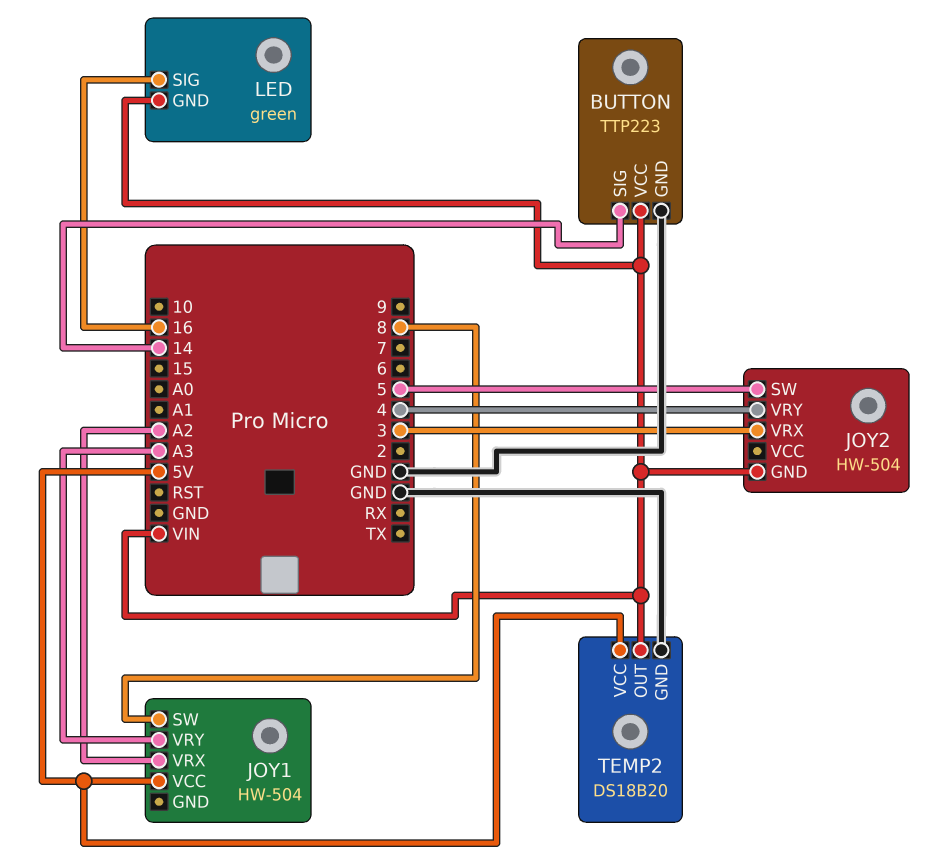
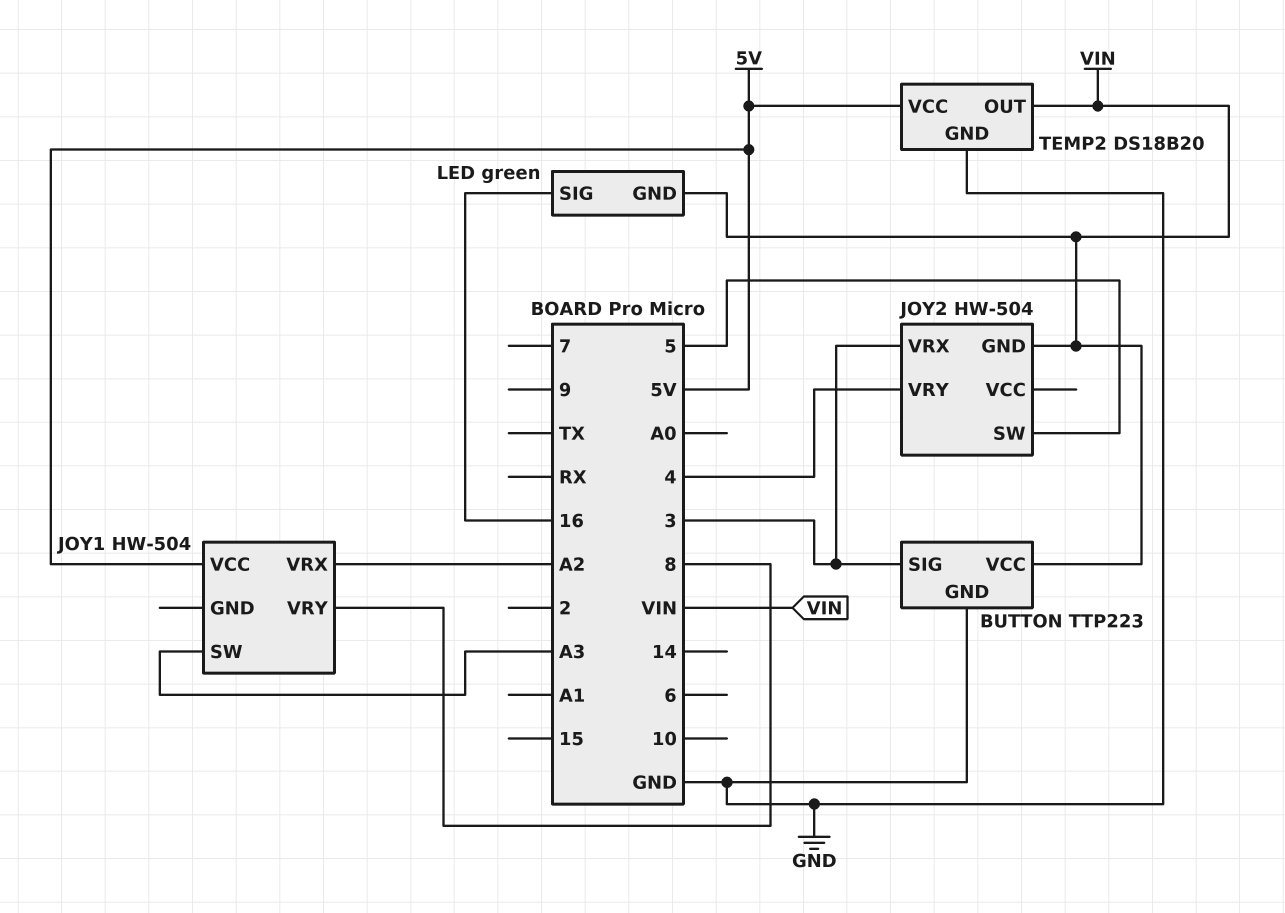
BUTTON pin SIG: 14 -> 3
JOY1 pin SW: 8 -> A3
JOY1 pin VRY: A3 -> 8

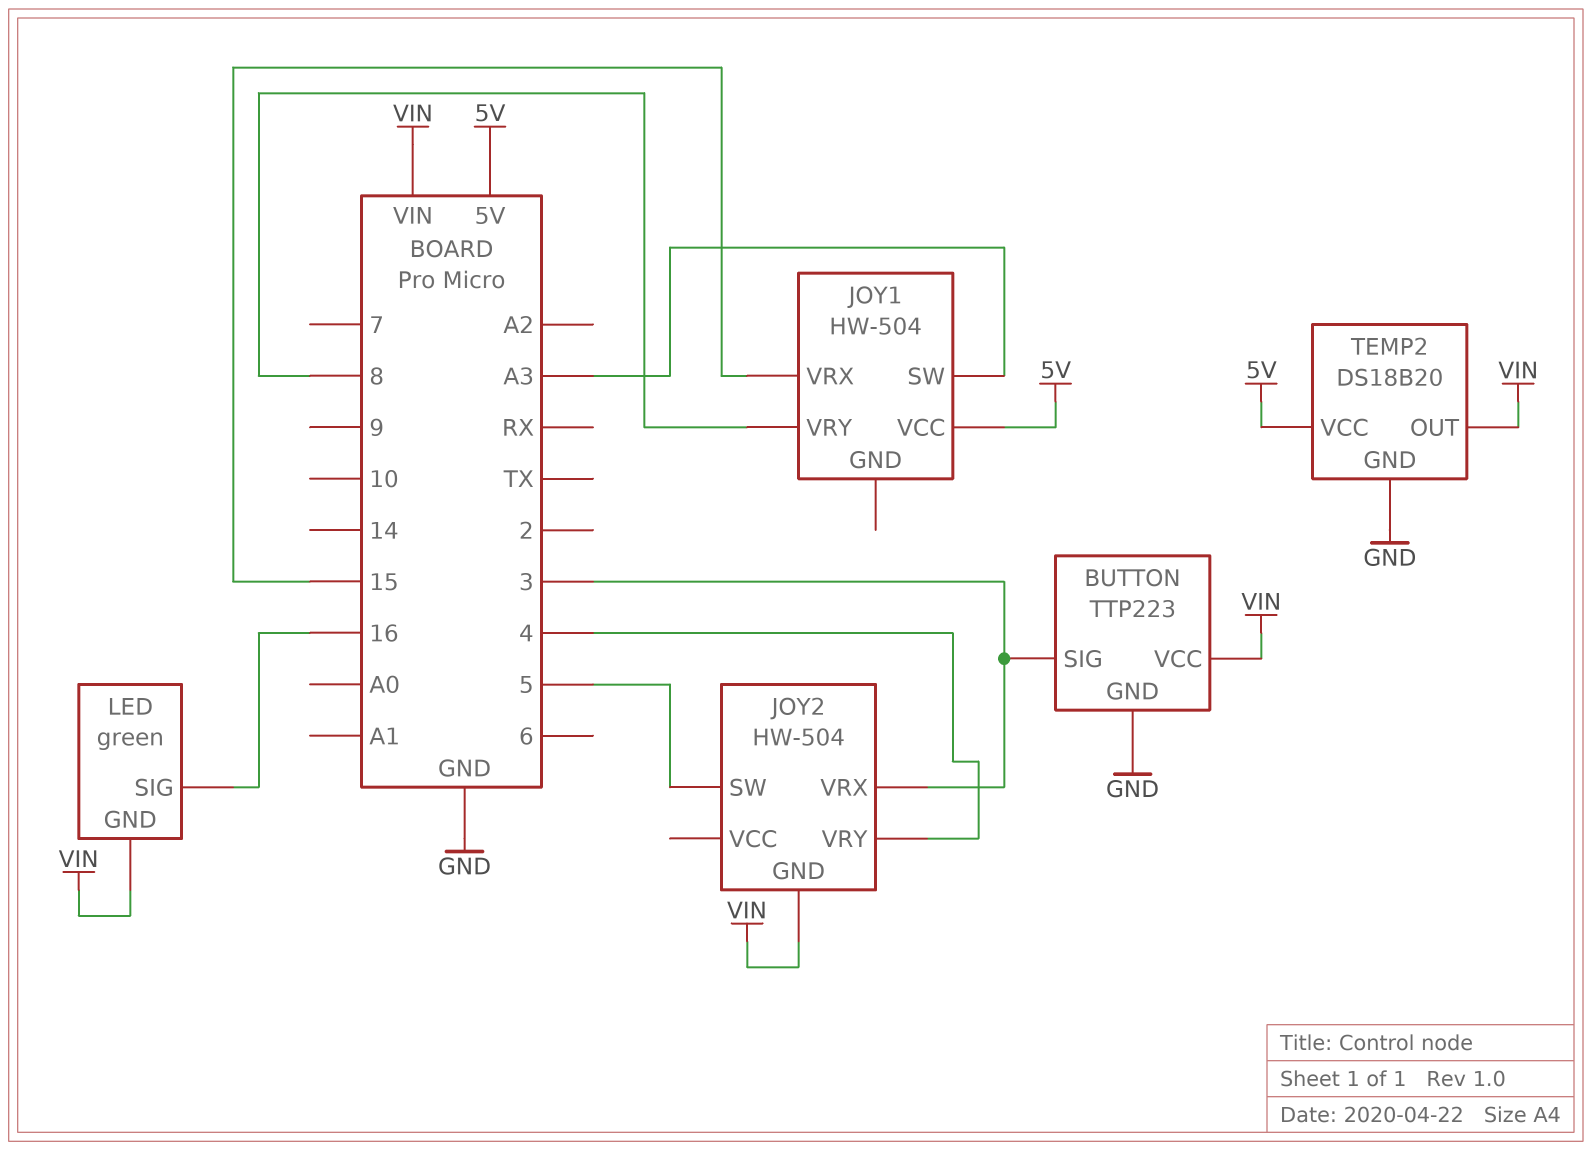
JOY1 pin VRX: A2 -> 15

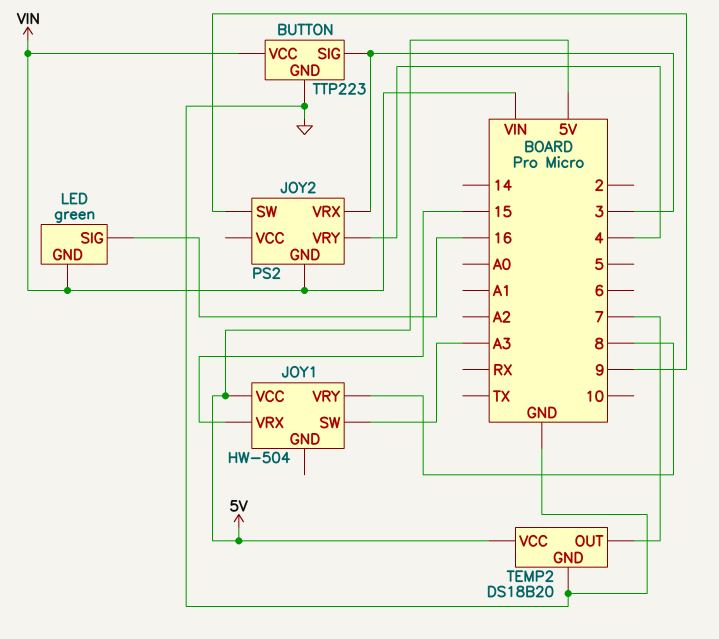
JOY2: HW-504 -> PS2
JOY2 pin SW: 5 -> 9
TEMP2 pin OUT: VIN -> 7

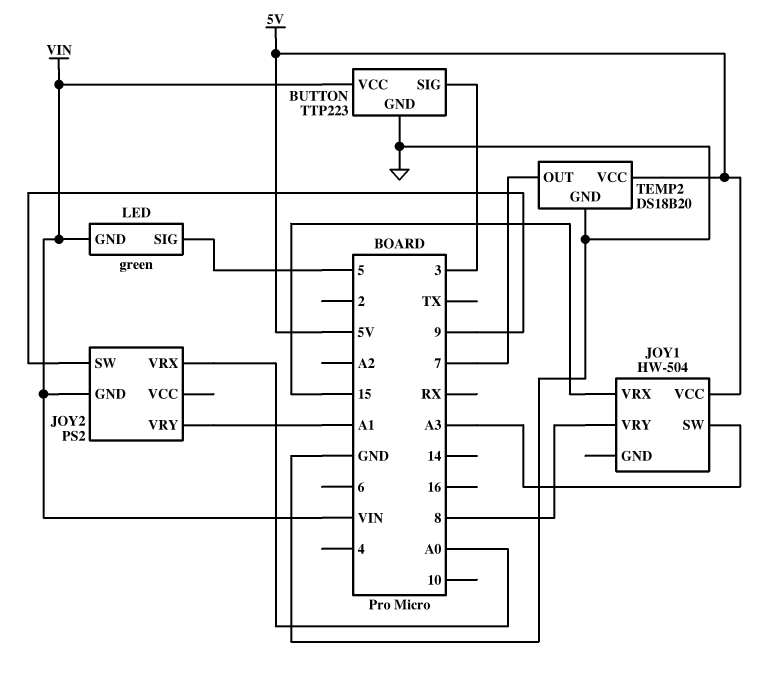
JOY2 pin VRX: 3 -> A0
JOY2 pin VRY: 4 -> A1
LED pin SIG: 16 -> 5

